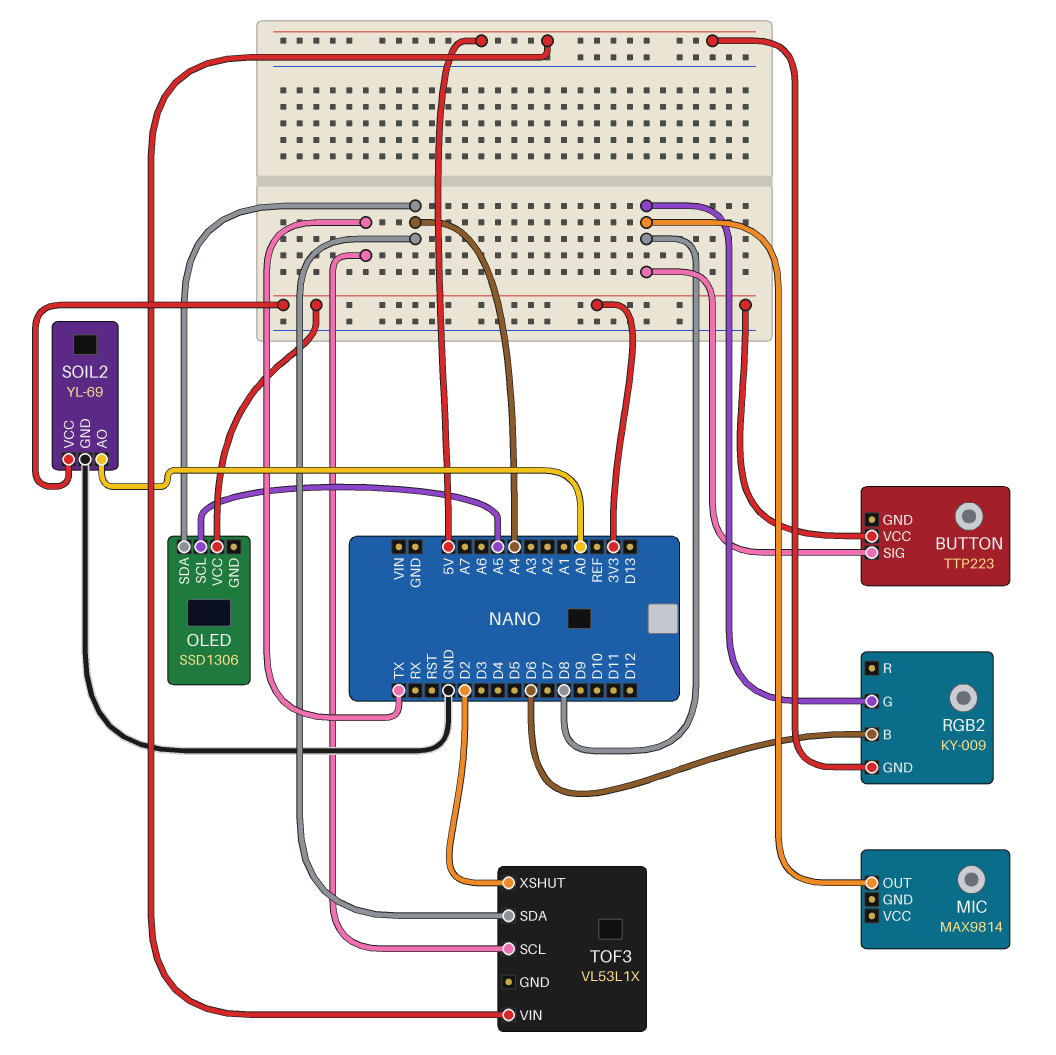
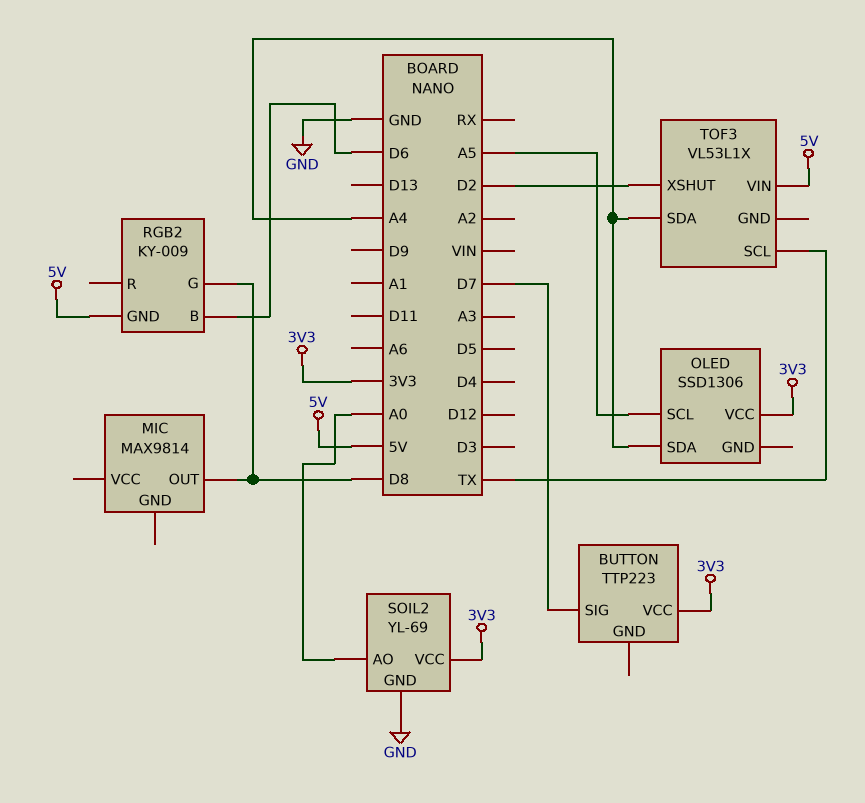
BUTTON pin SIG: D8 -> D7

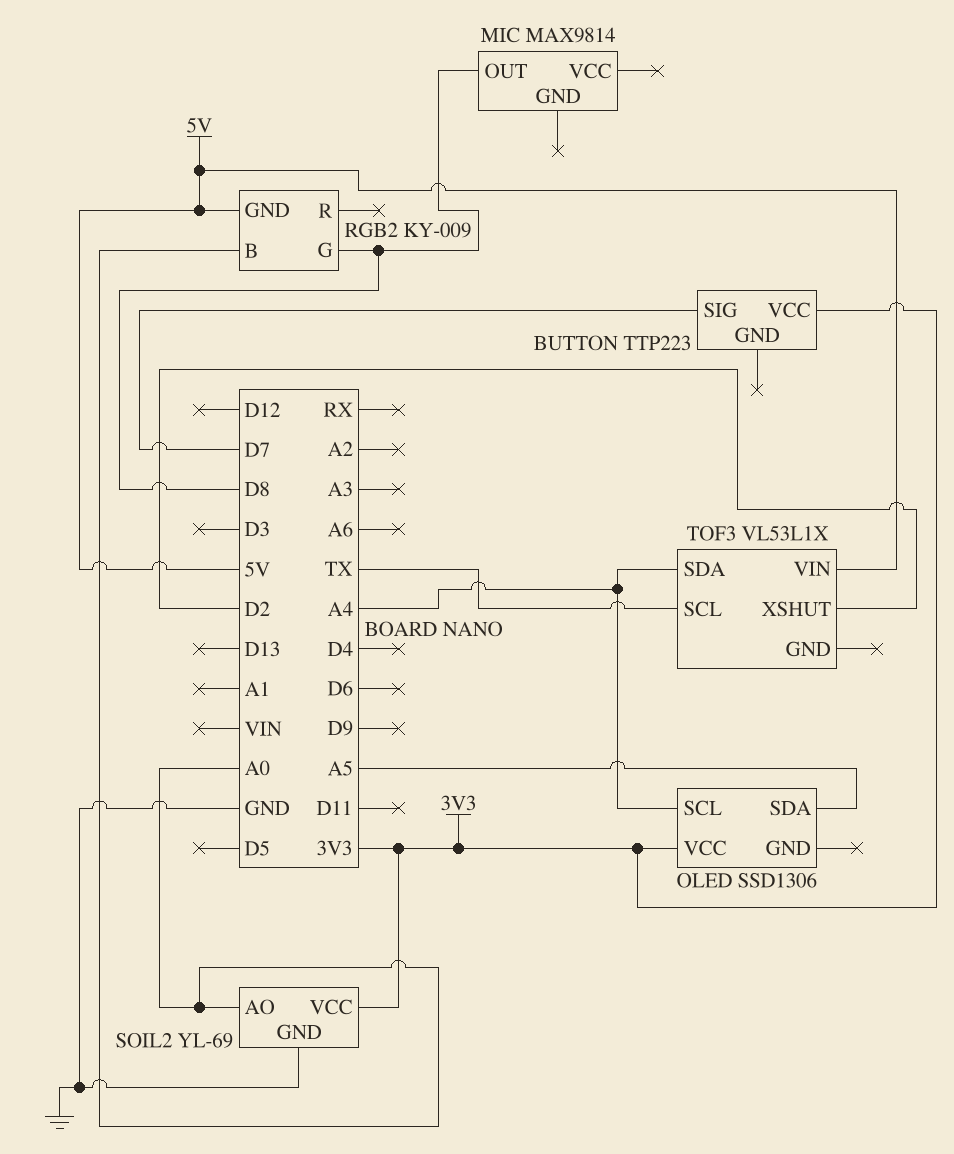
OLED pin SCL: A5 -> A4
OLED pin SDA: A4 -> A5
RGB2 pin B: D6 -> A0

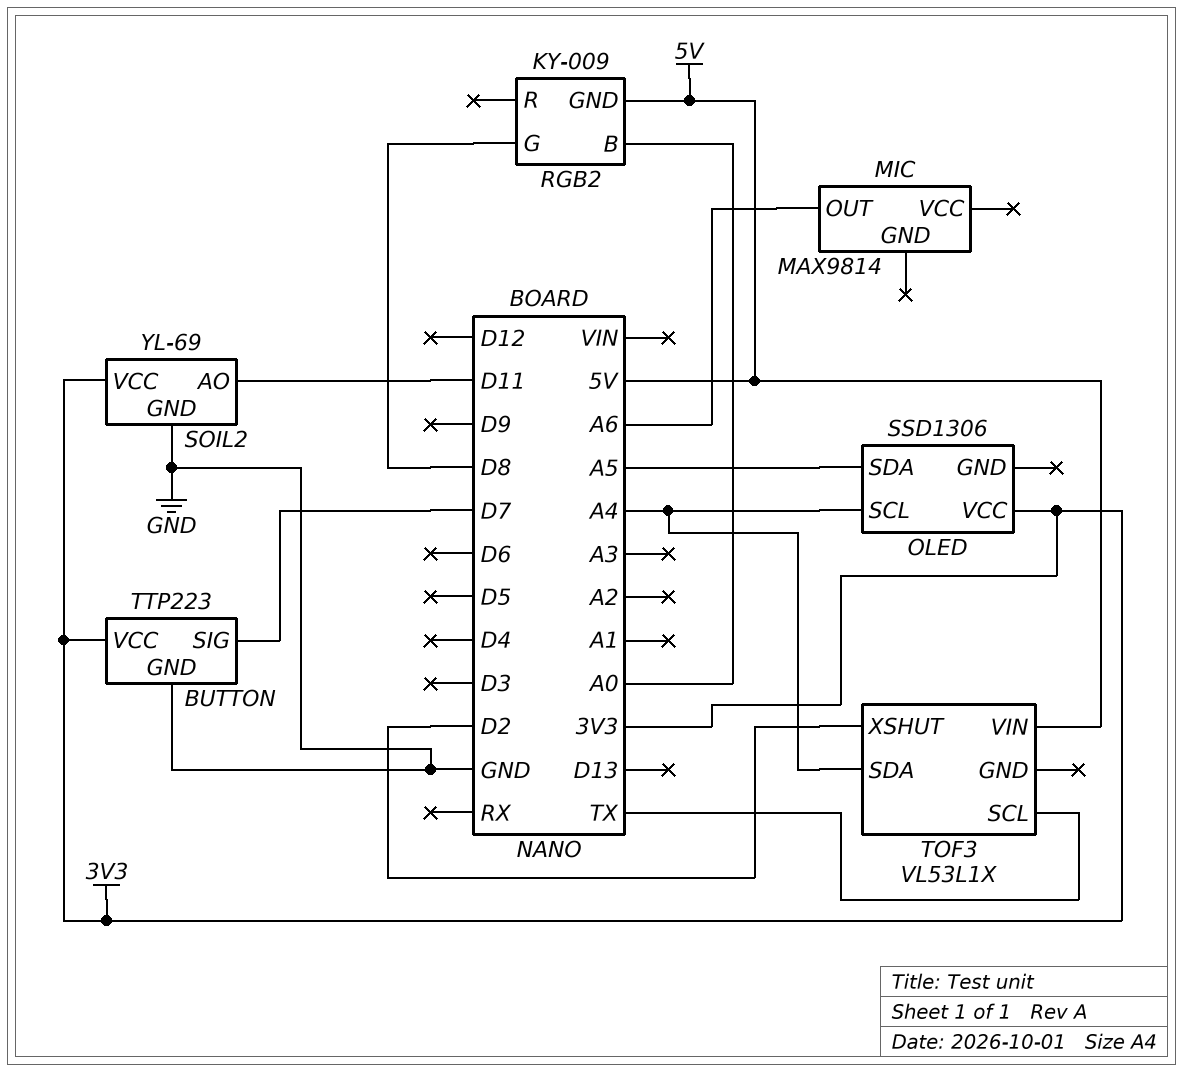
BUTTON pin GND: none -> GND
MIC pin OUT: D8 -> A6
SOIL2 pin AO: A0 -> D11

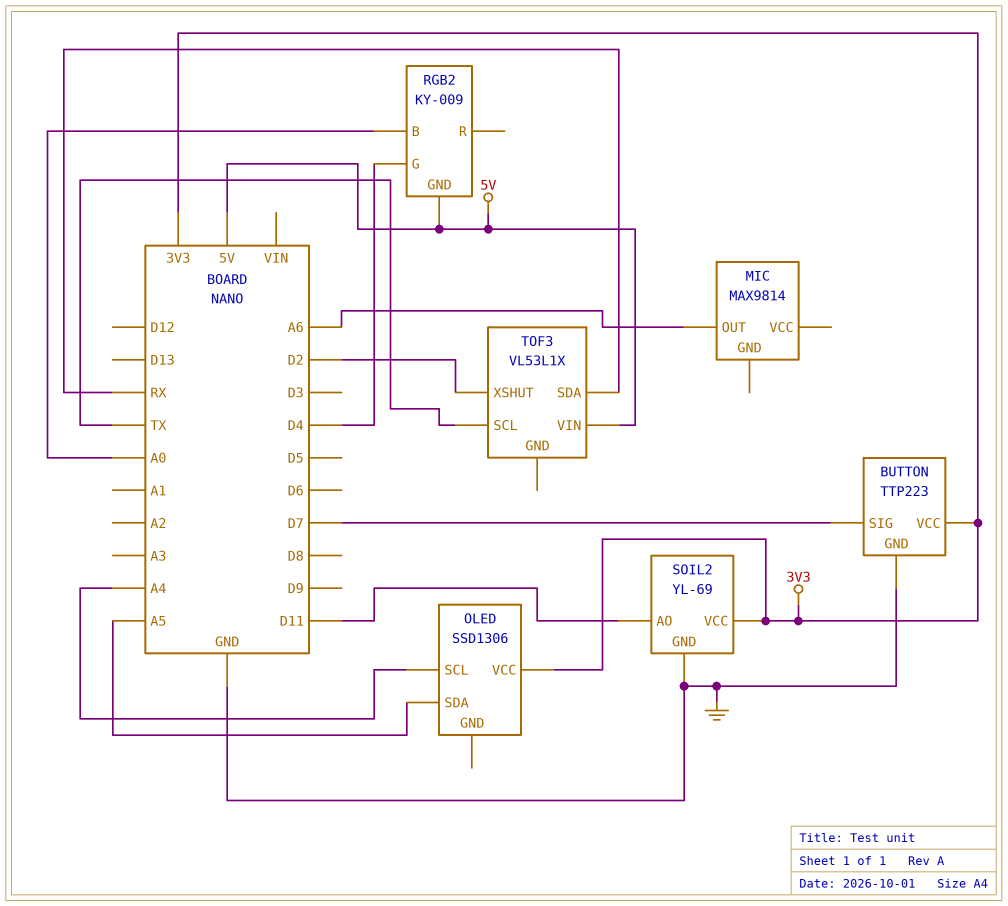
RGB2 pin G: D8 -> D4
TOF3 pin SDA: A4 -> RX

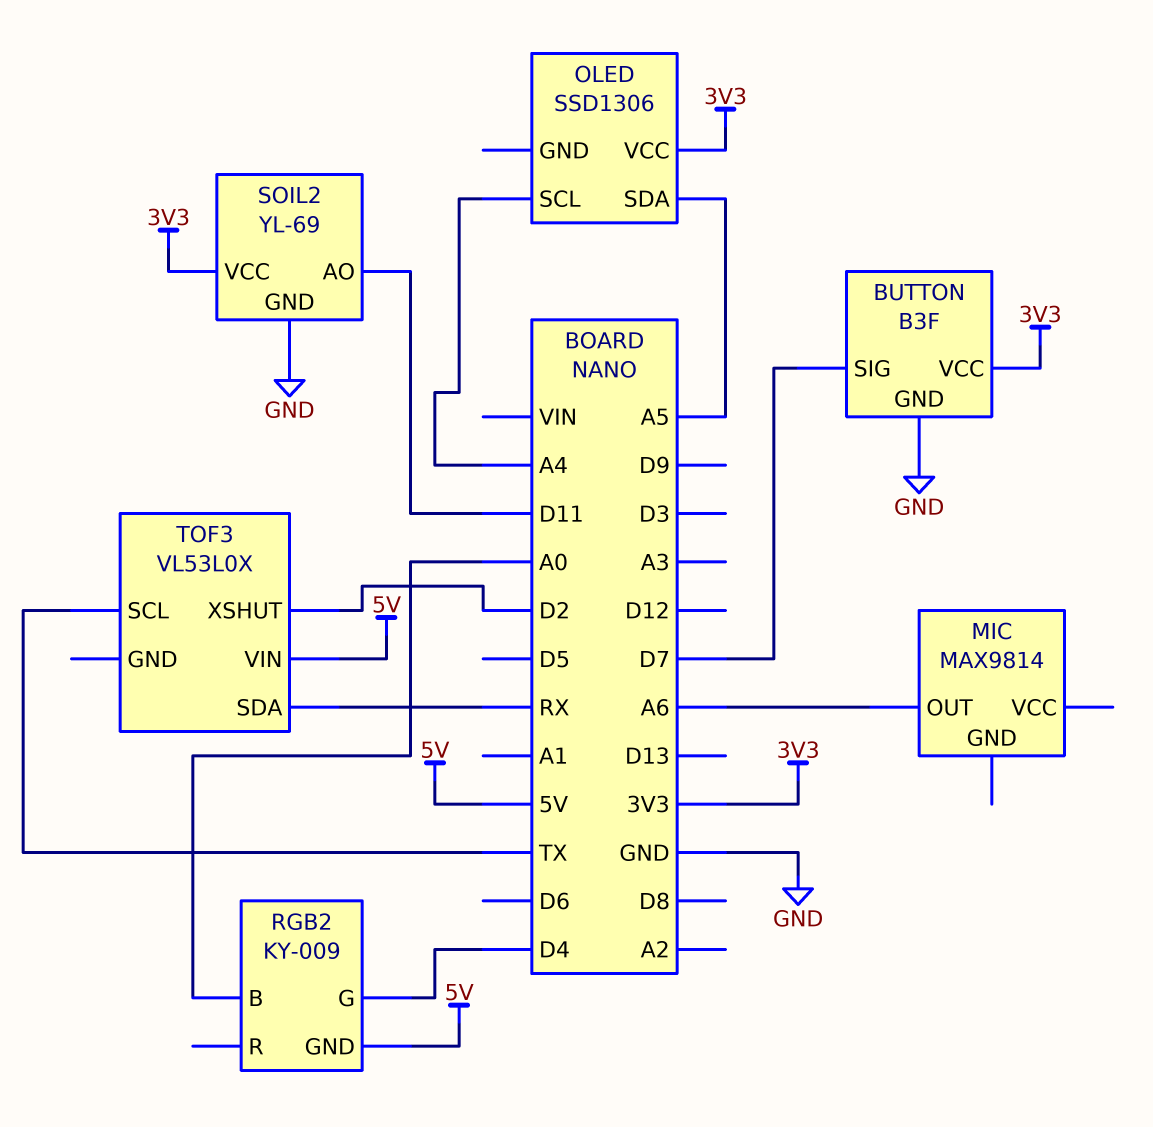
BUTTON: TTP223 -> B3F
TOF3: VL53L1X -> VL53L0X

